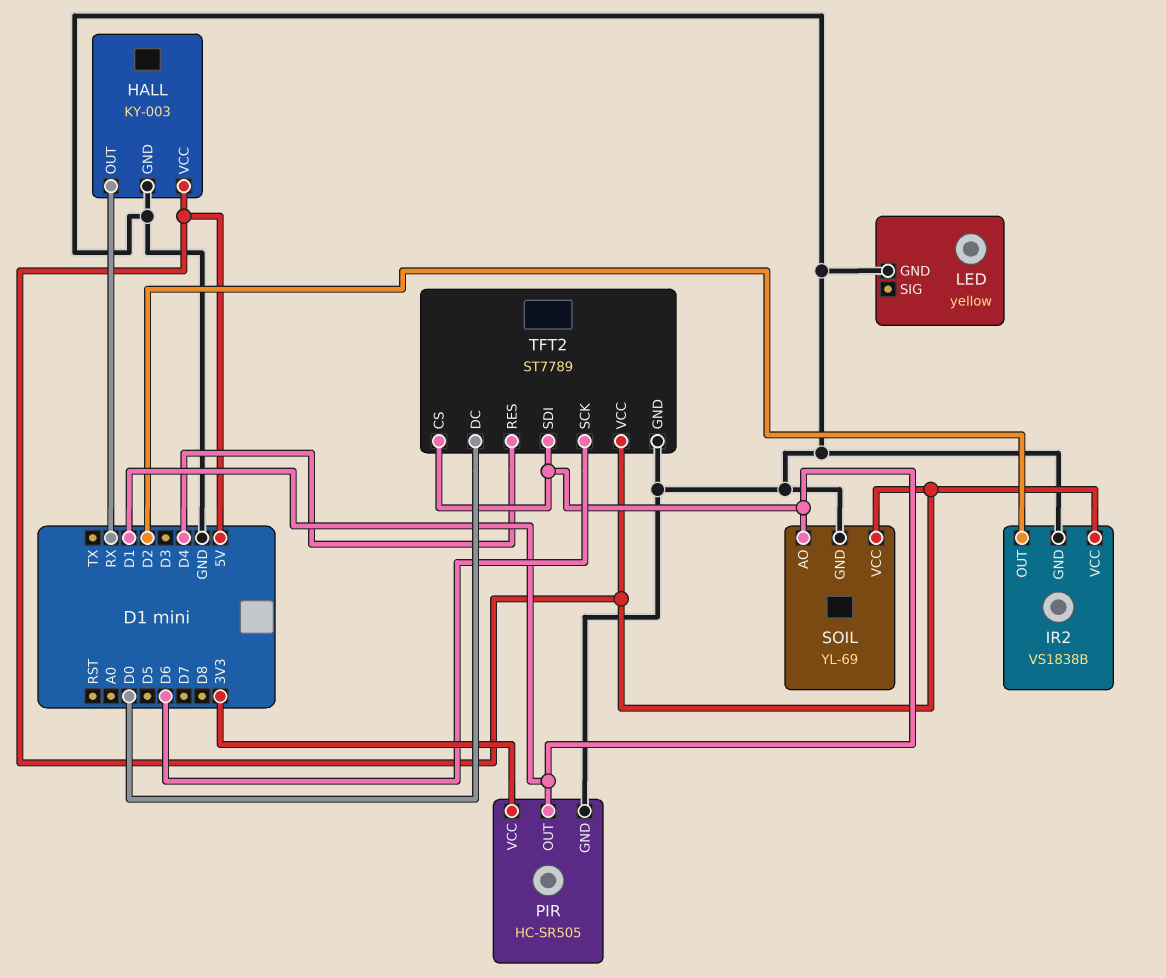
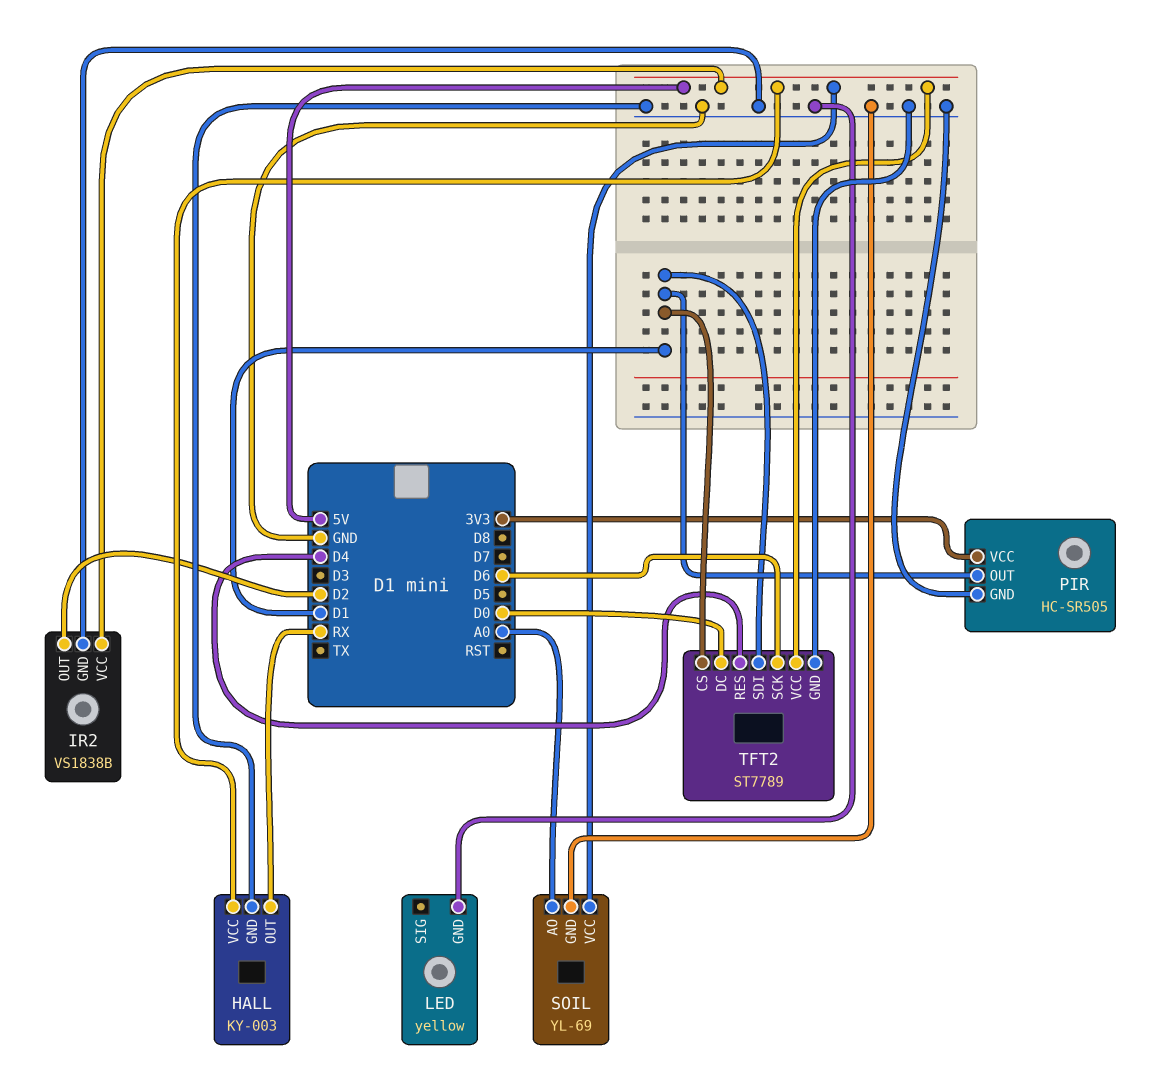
SOIL pin AO: D1 -> A0

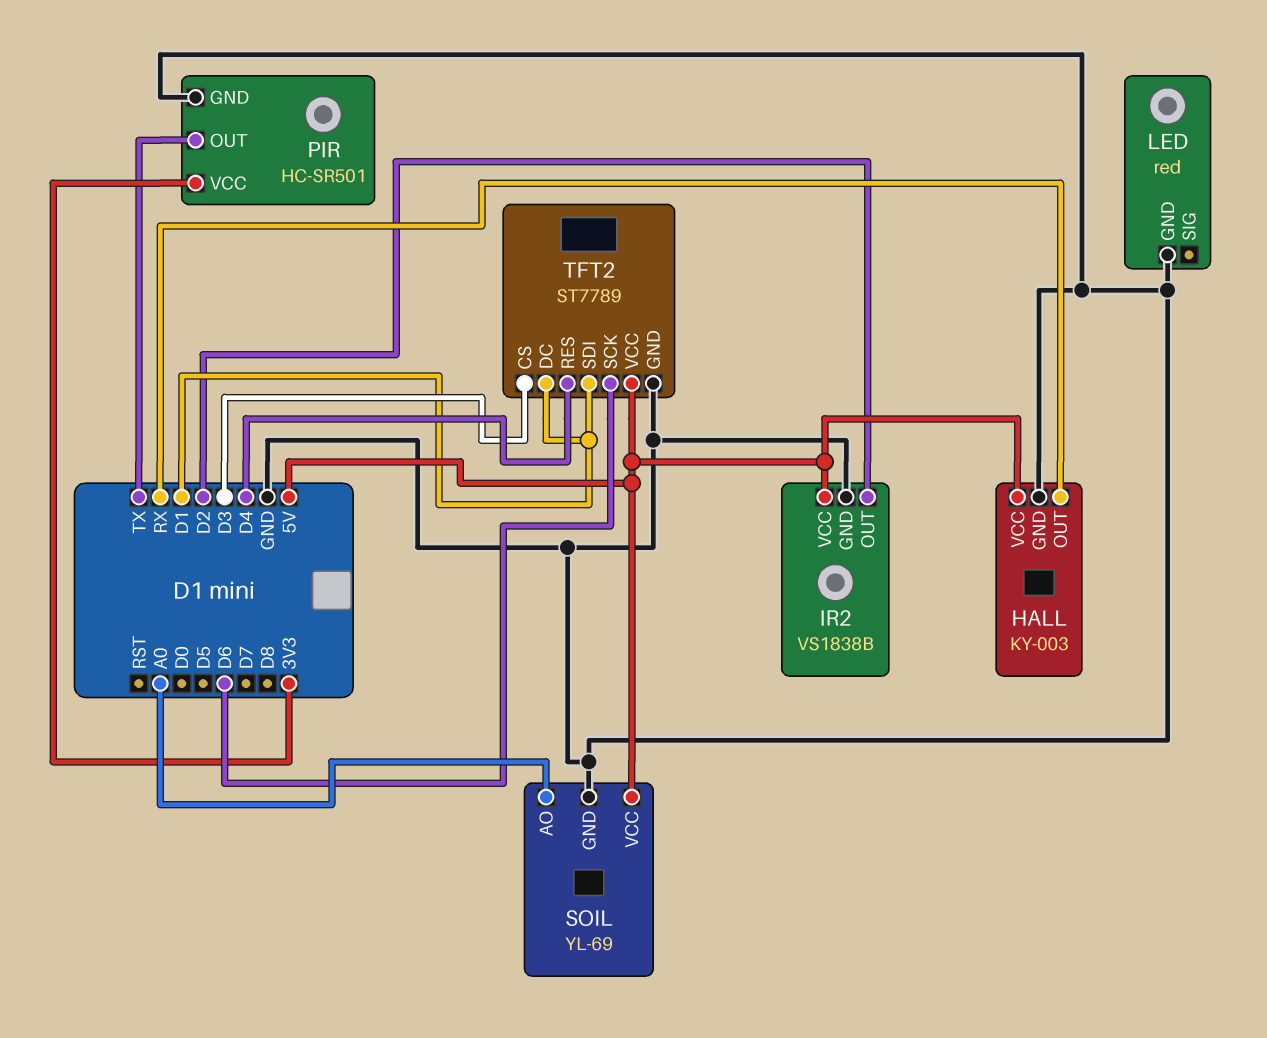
LED: yellow -> red
PIR: HC-SR505 -> HC-SR501
PIR pin OUT: D1 -> TX
TFT2 pin CS: D1 -> D3
TFT2 pin DC: D0 -> D1

